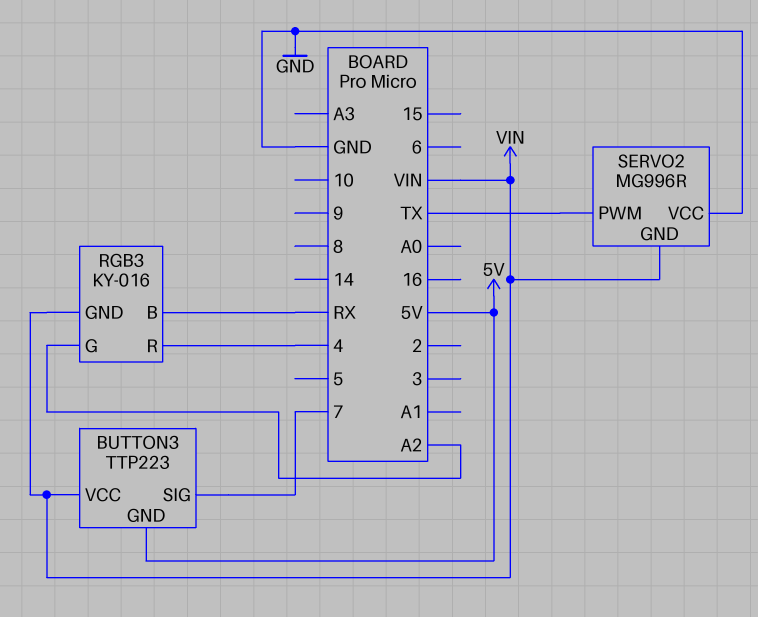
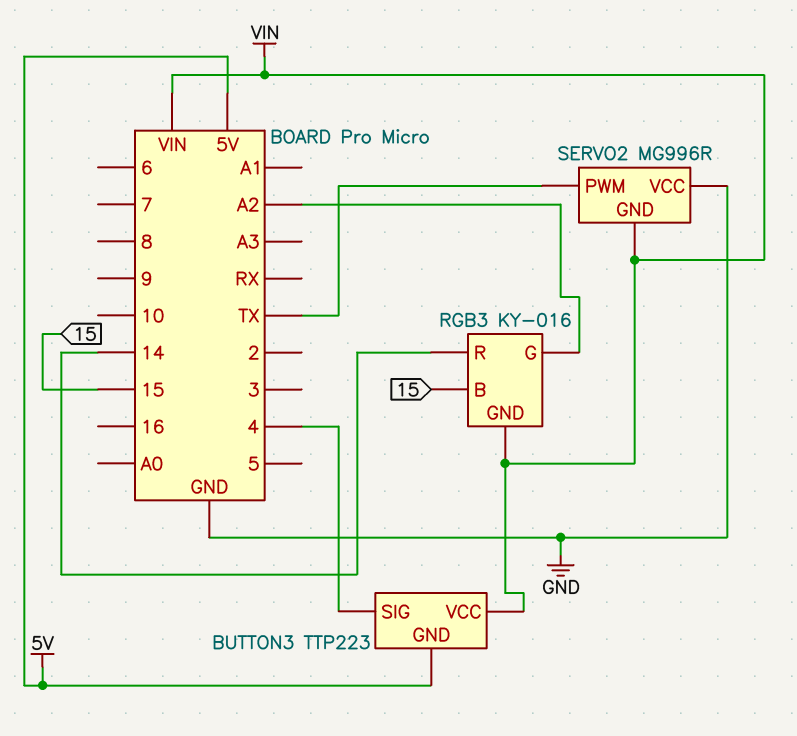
BUTTON3 pin SIG: 7 -> 4
RGB3 pin B: RX -> 15
RGB3 pin R: 4 -> 14

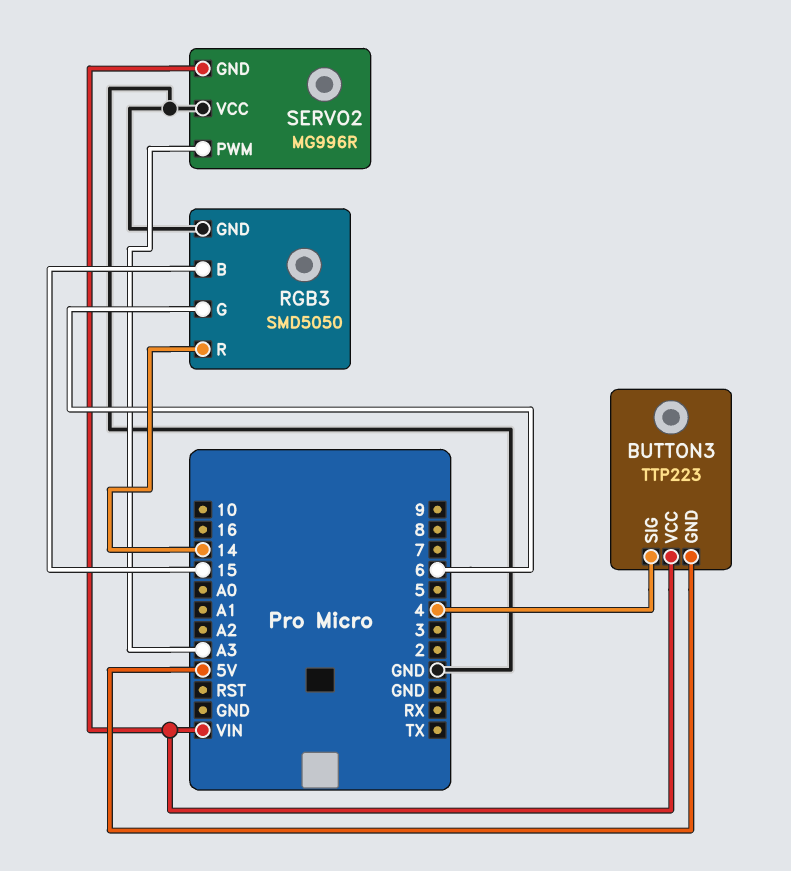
RGB3: KY-016 -> SMD5050
RGB3 pin G: A2 -> 6
RGB3 pin GND: VIN -> GND
SERVO2 pin PWM: TX -> A3

